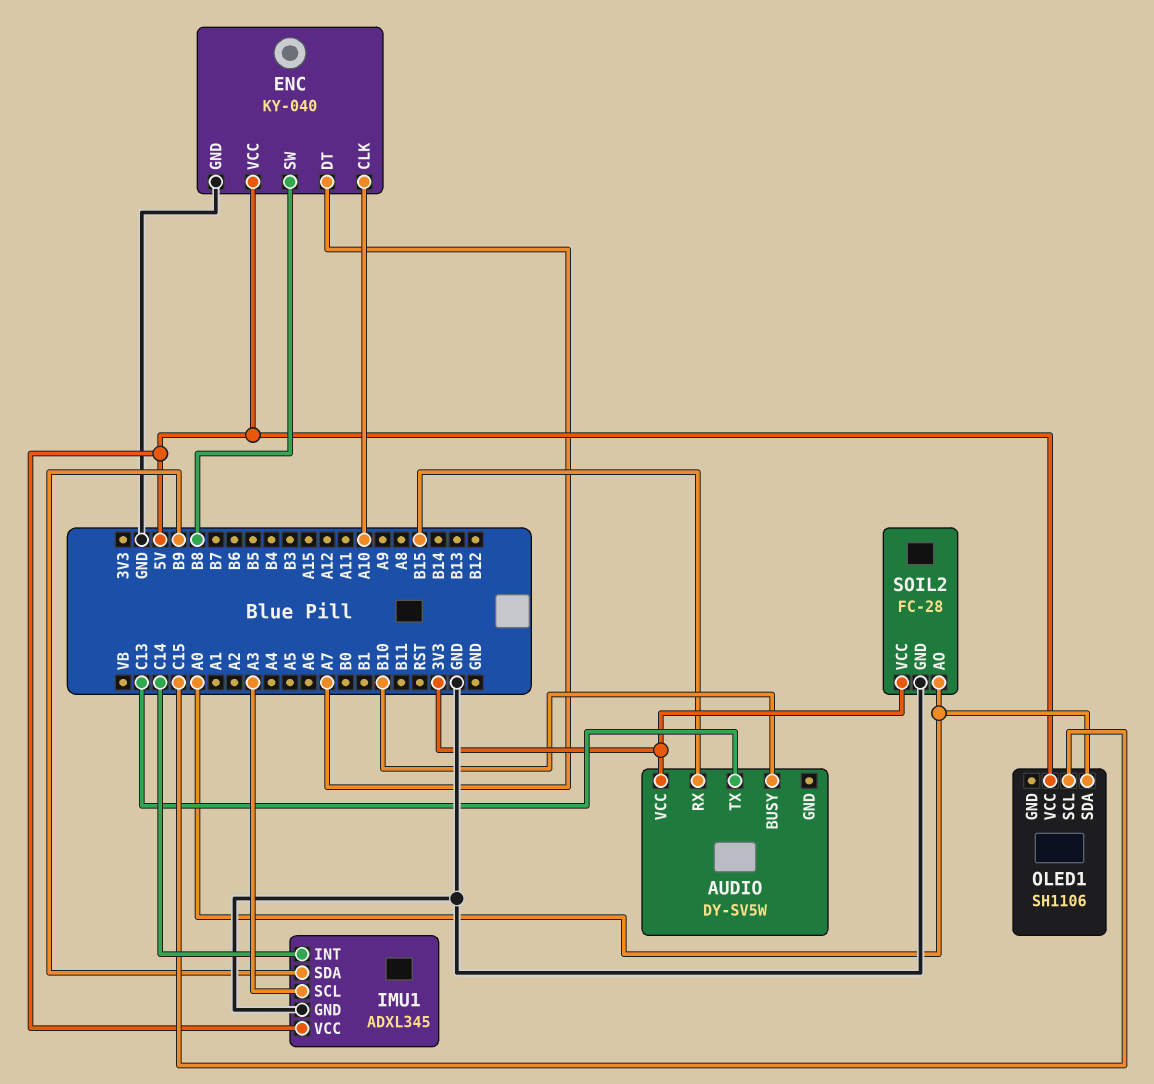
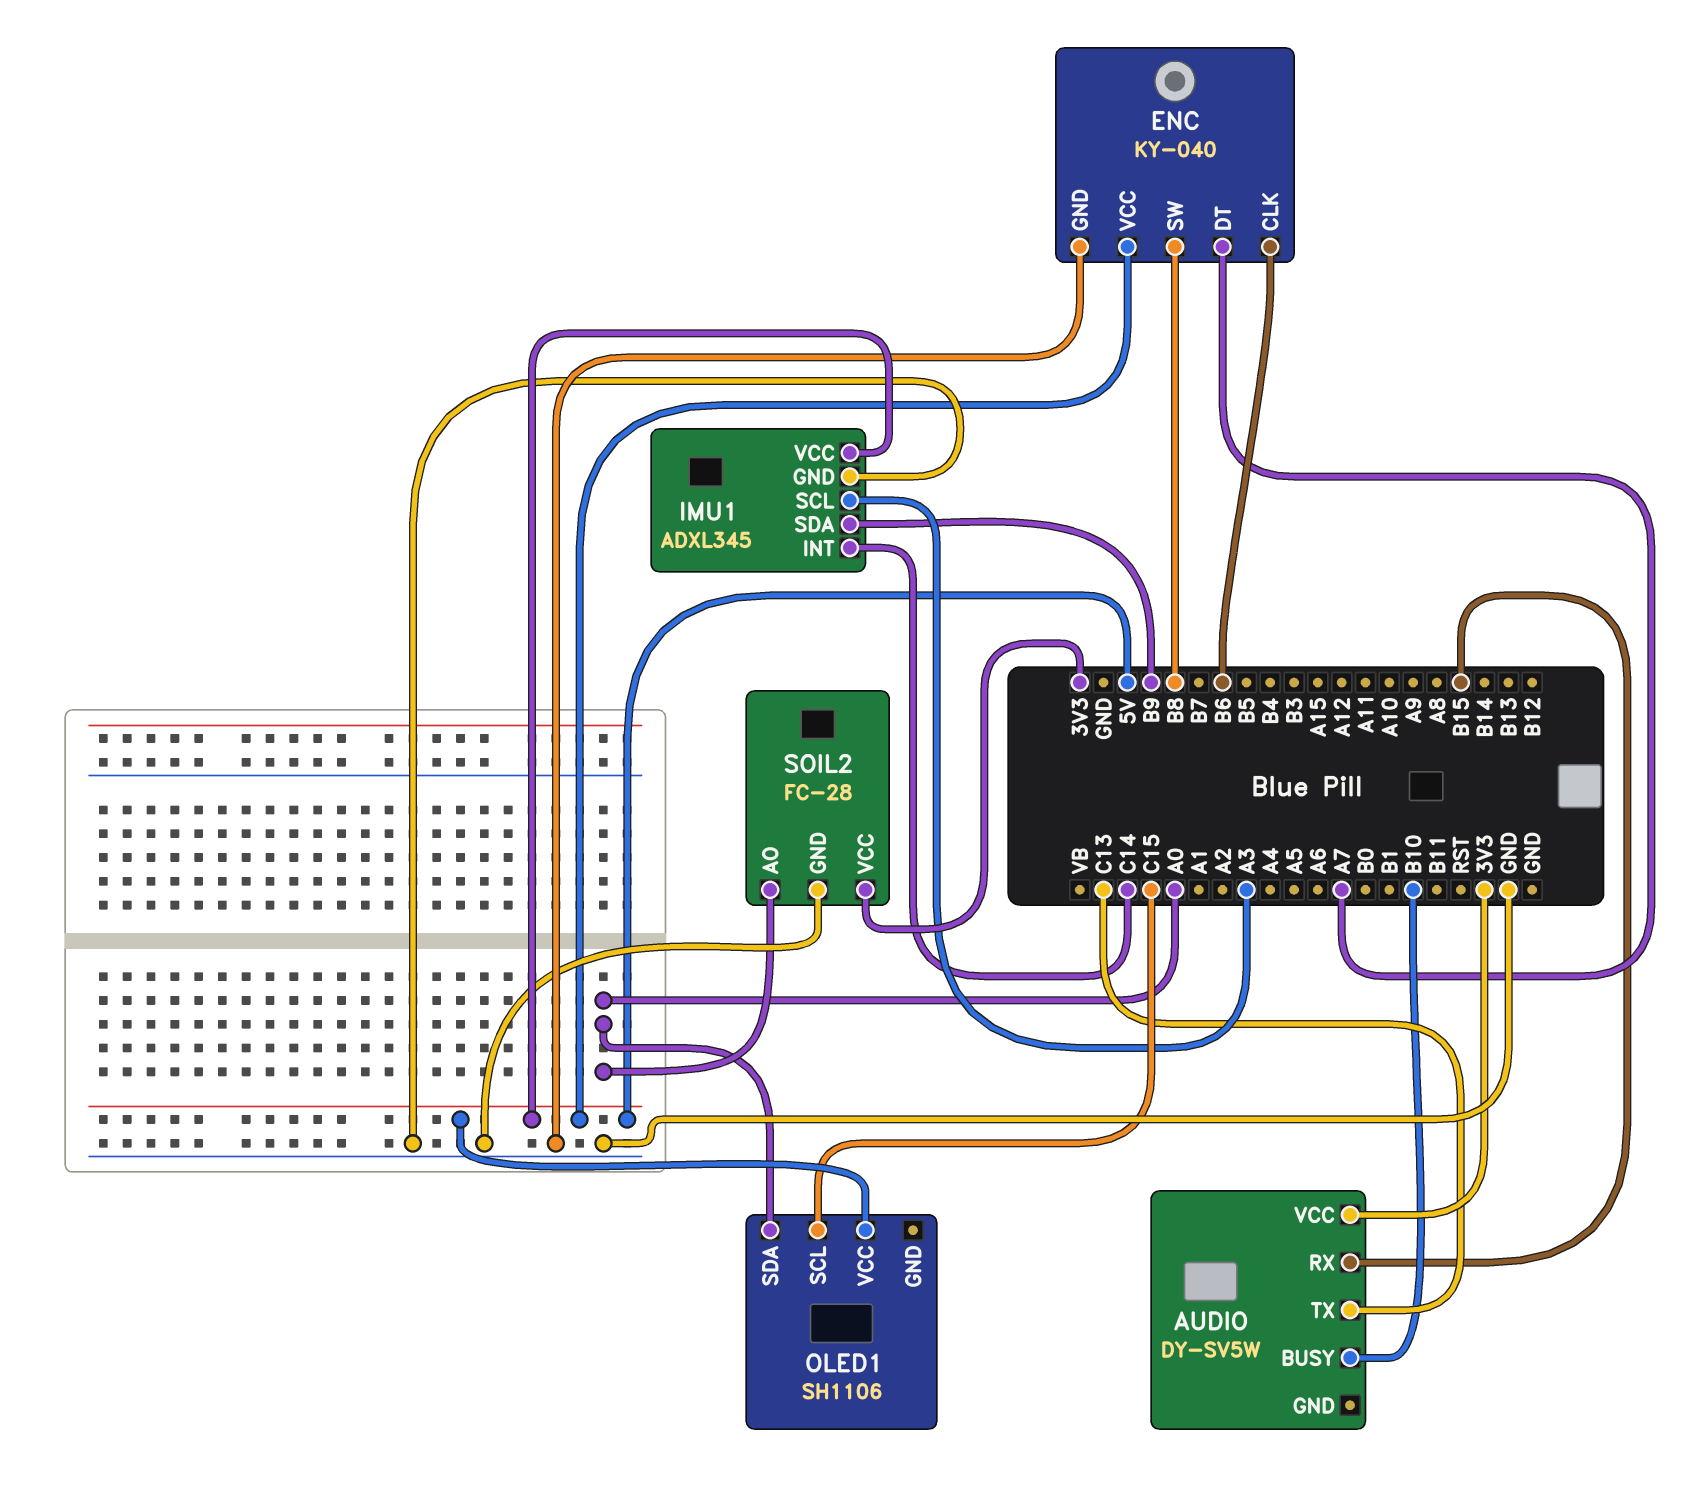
ENC pin CLK: A10 -> B6

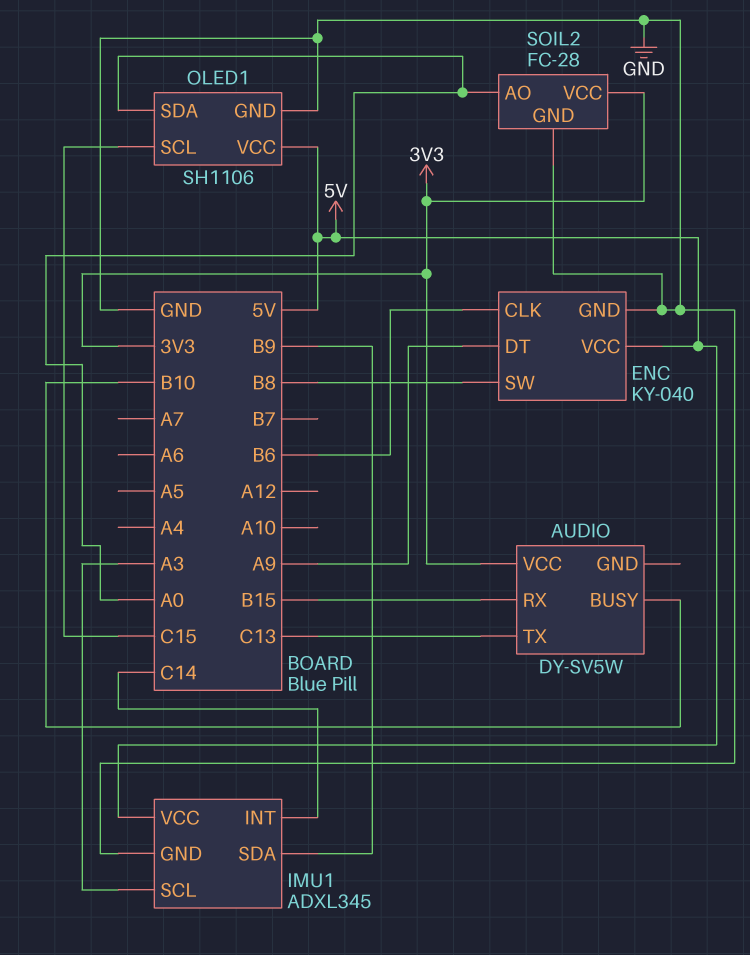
ENC pin DT: A7 -> A9
OLED1 pin GND: none -> GND

